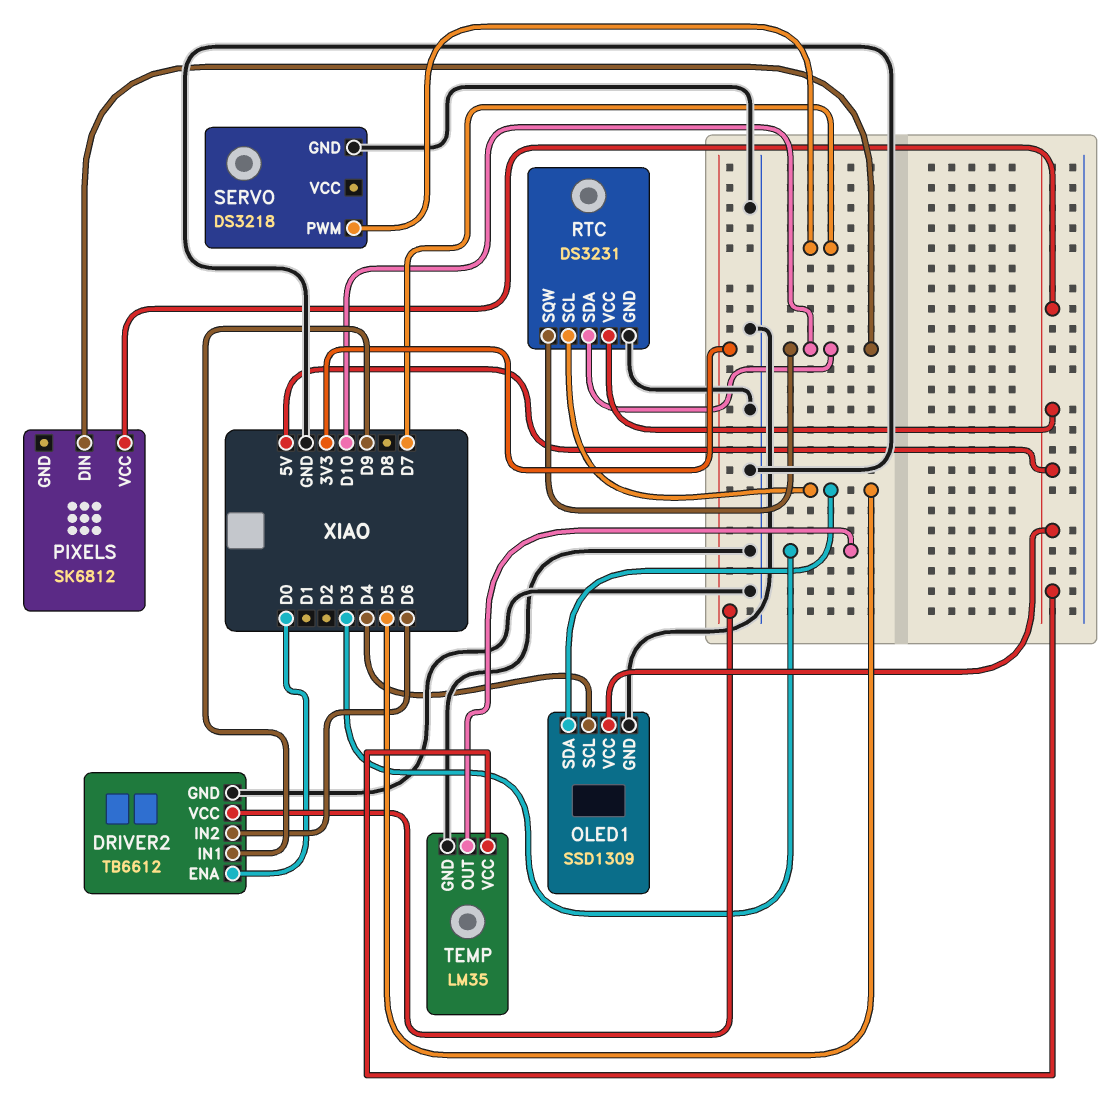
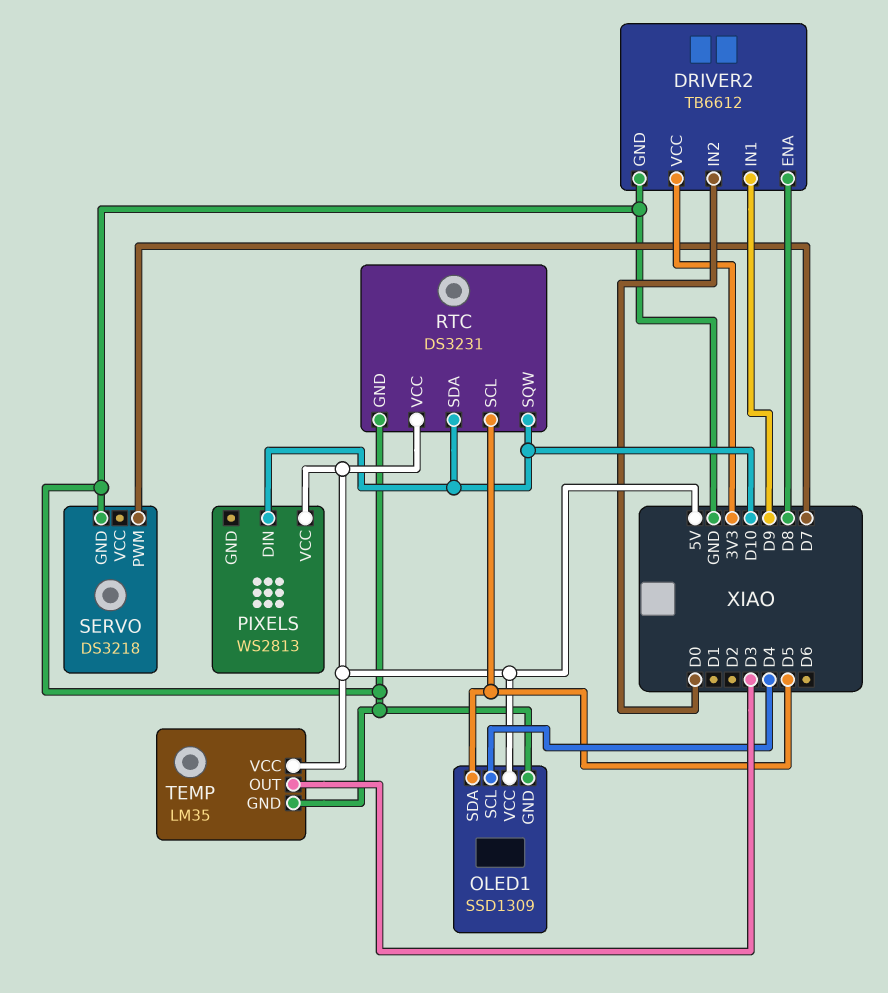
DRIVER2 pin ENA: D0 -> D8
DRIVER2 pin IN2: D6 -> D0
PIXELS: SK6812 -> WS2813

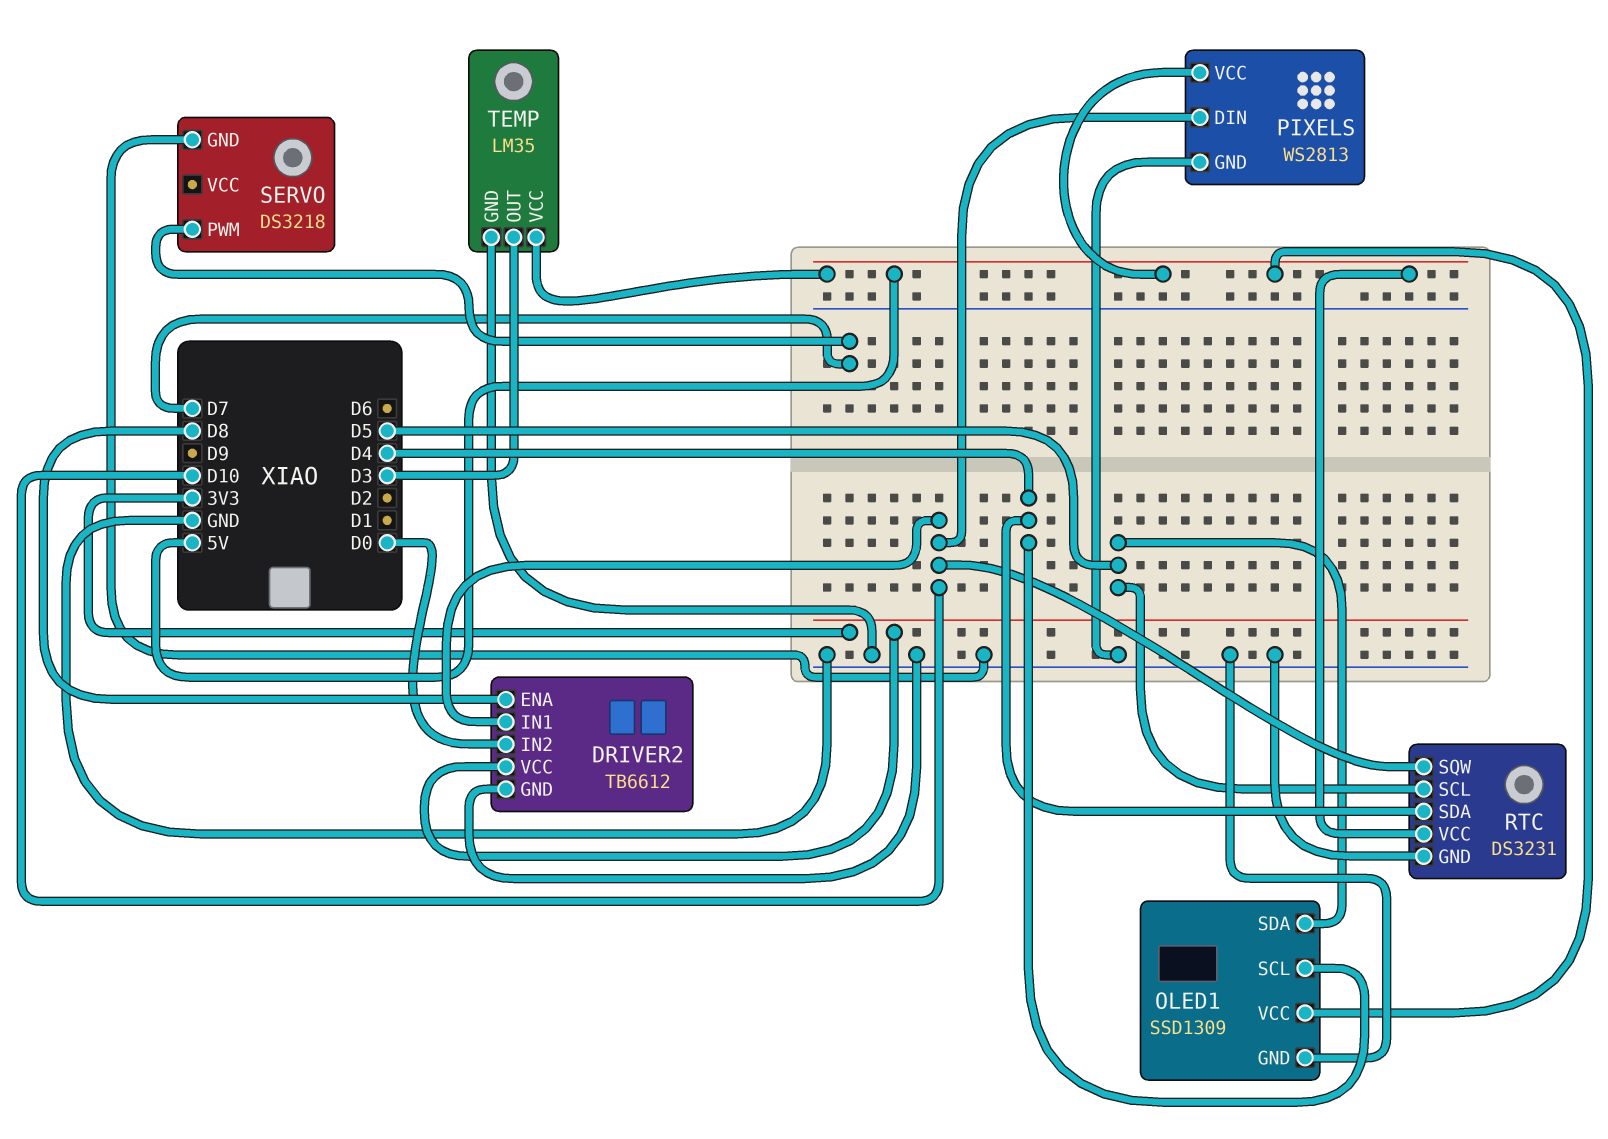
DRIVER2 pin IN1: D9 -> D10
PIXELS pin GND: none -> GND
RTC pin SDA: D10 -> D4

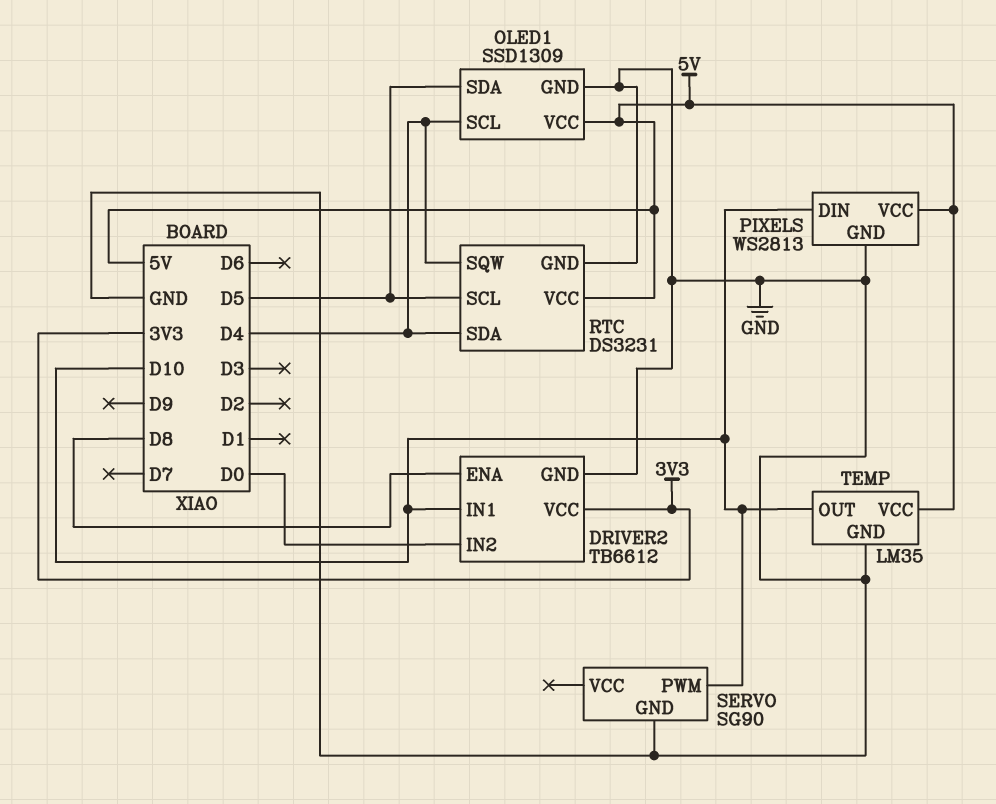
RTC pin SQW: D10 -> D4
SERVO: DS3218 -> SG90
SERVO pin PWM: D7 -> D10
TEMP pin OUT: D3 -> D10

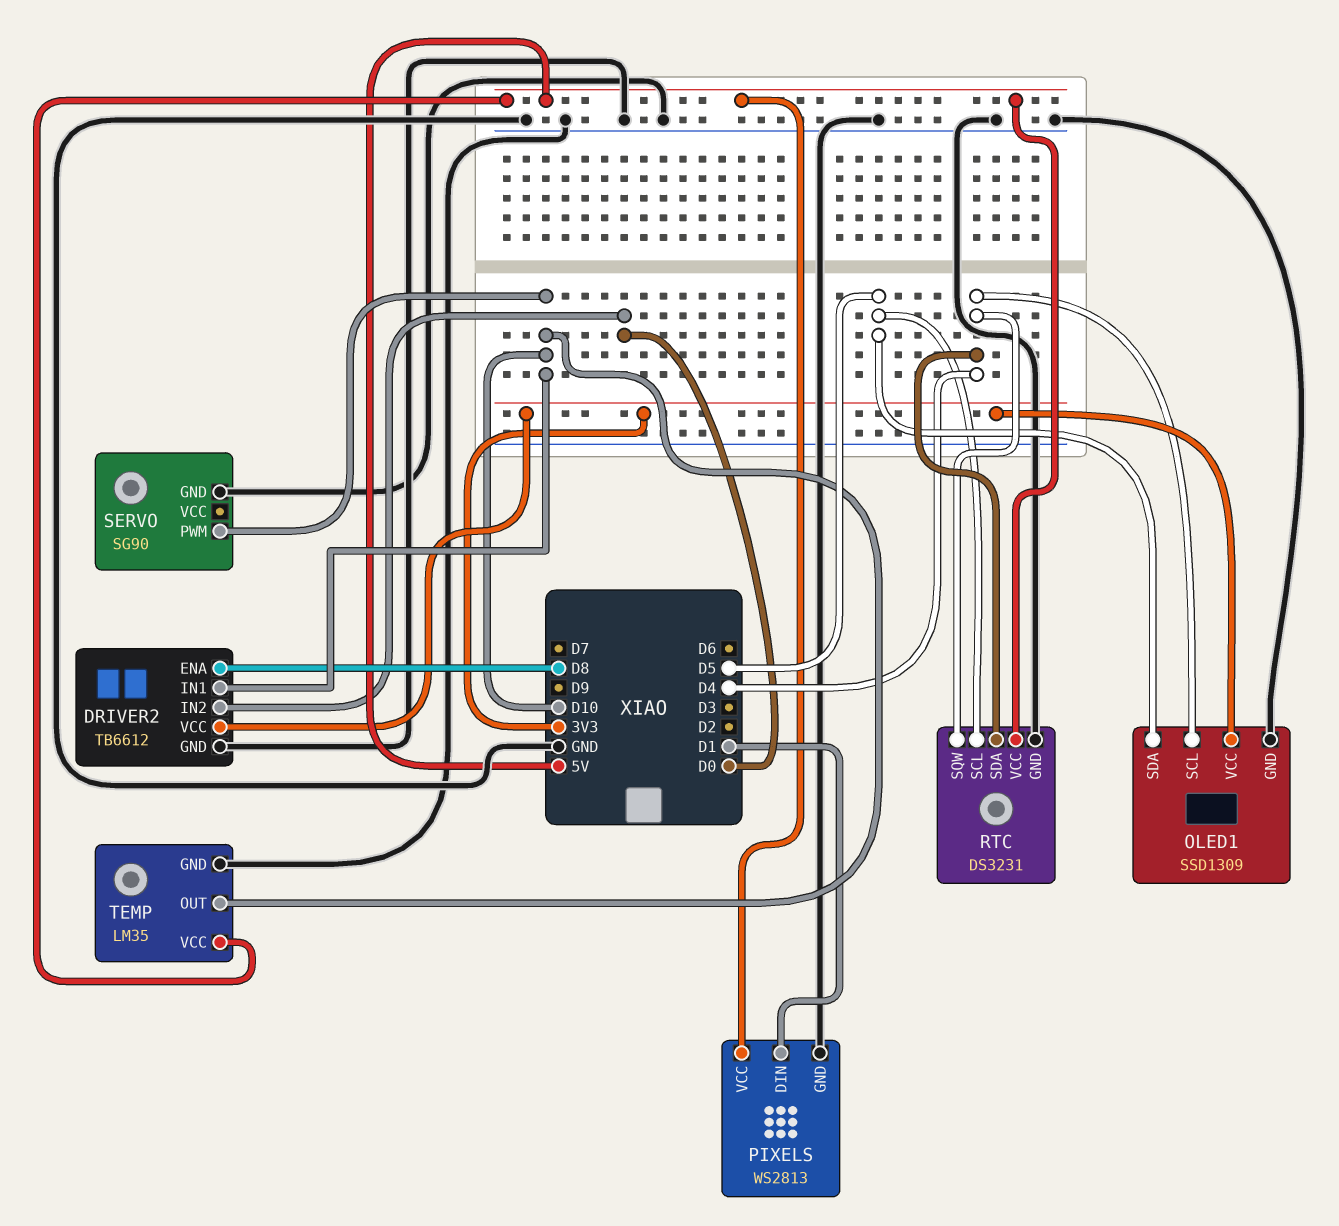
OLED1 pin VCC: 5V -> 3V3
PIXELS pin DIN: D10 -> D1

